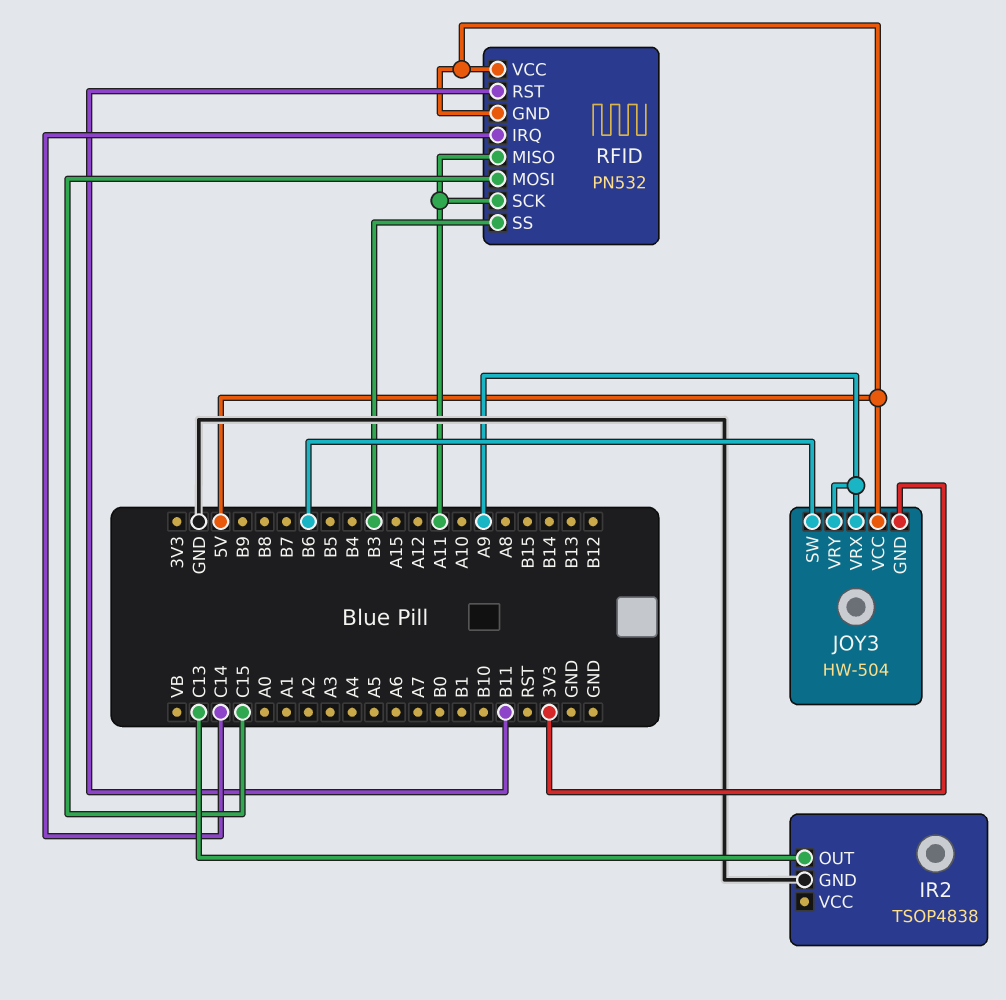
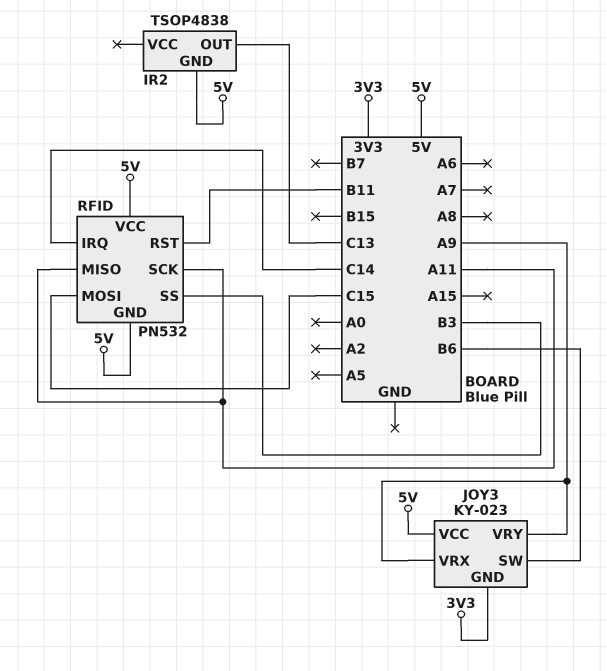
IR2 pin GND: GND -> 5V
JOY3: HW-504 -> KY-023

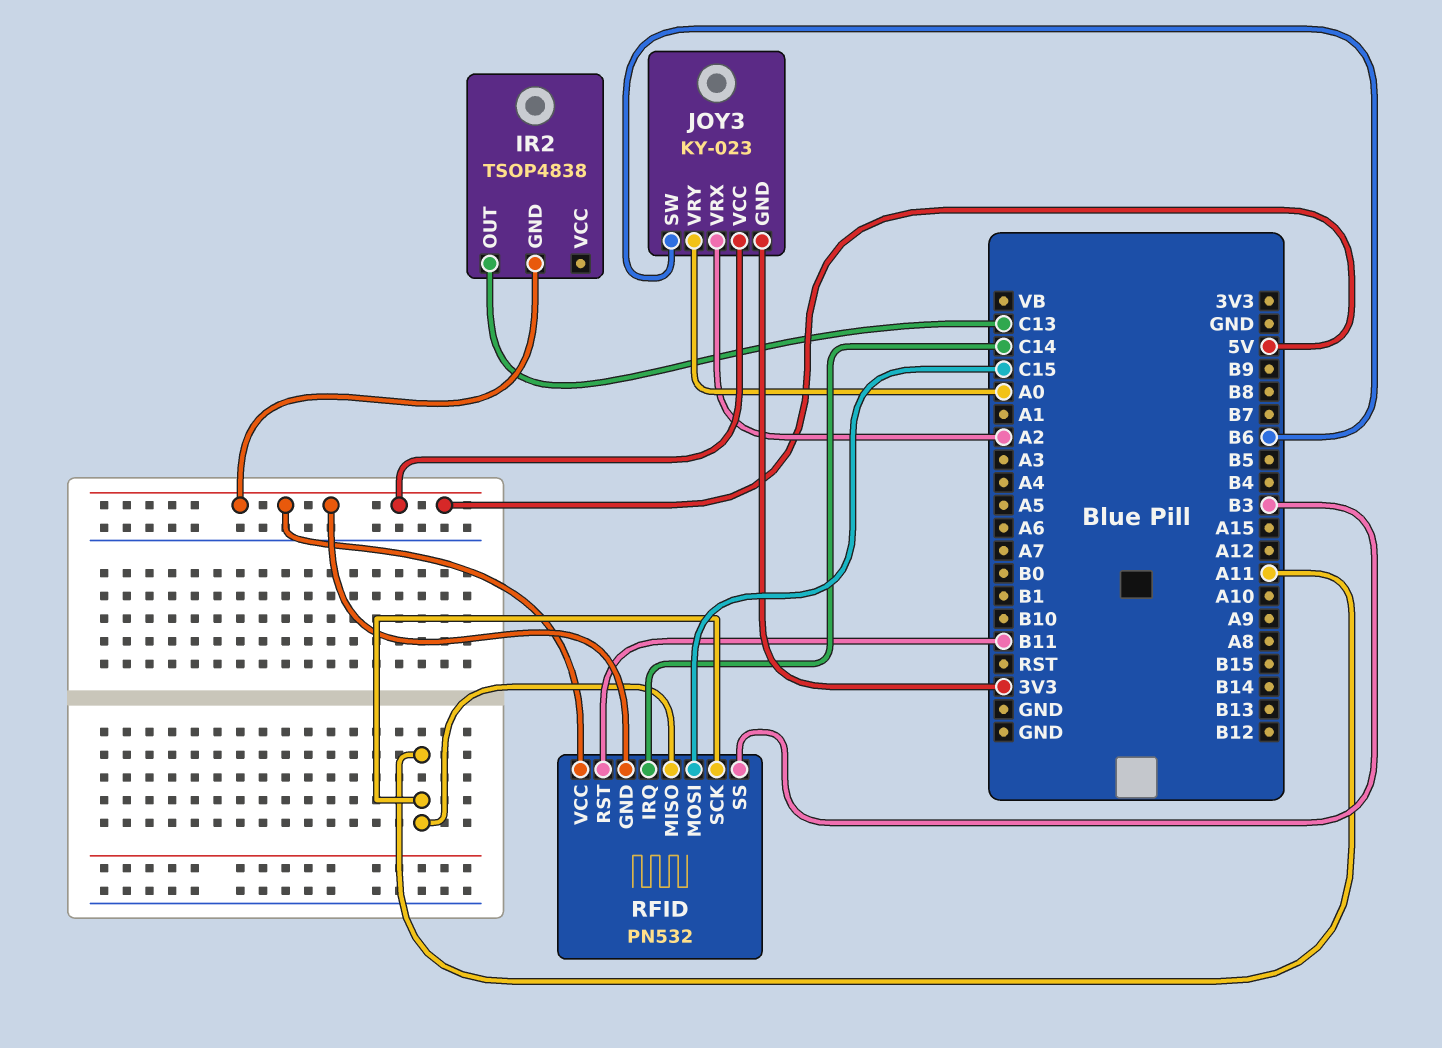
JOY3 pin VRX: A9 -> A2
JOY3 pin VRY: A9 -> A0

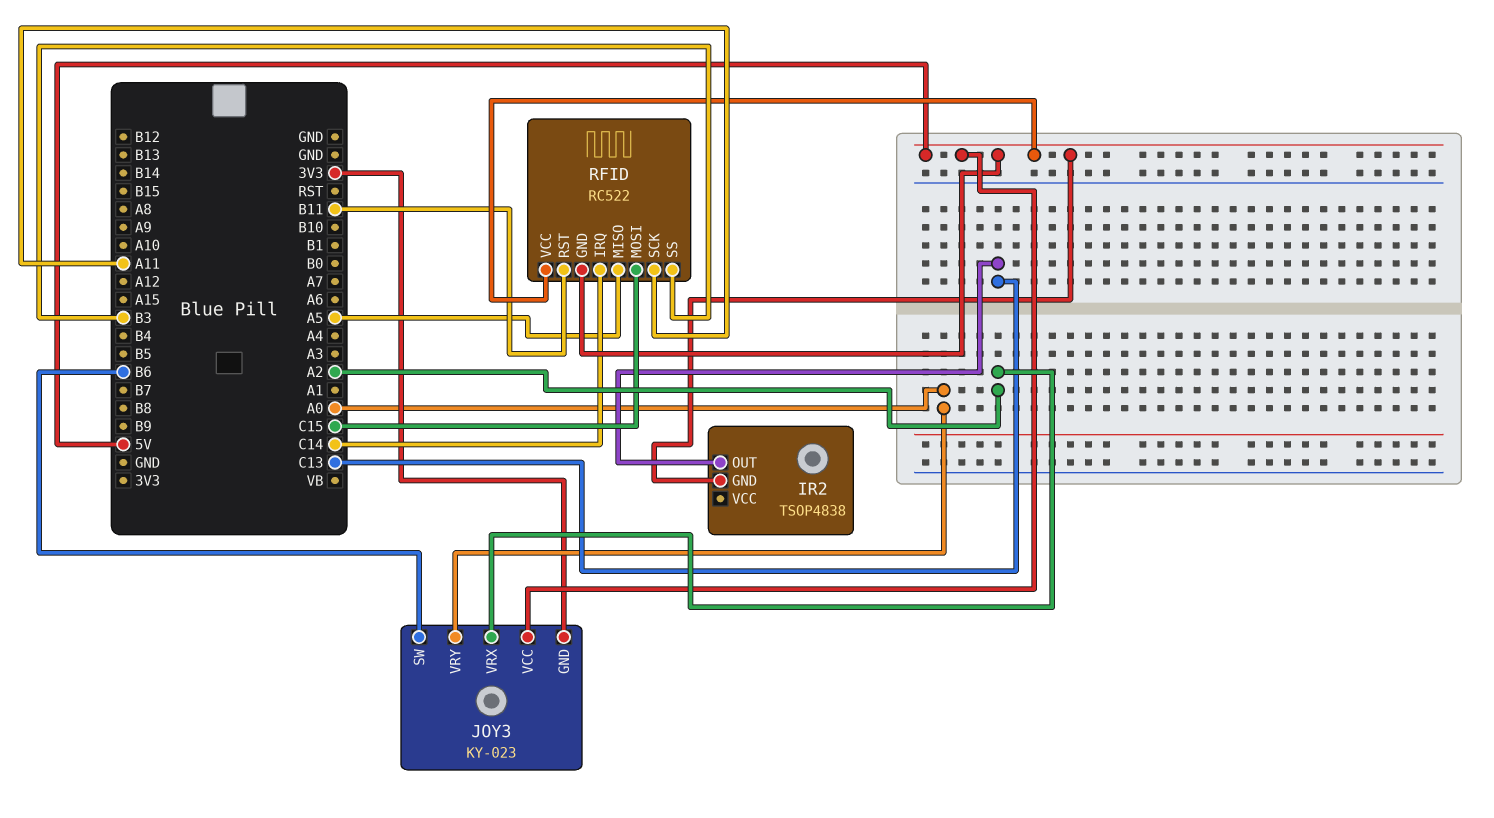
RFID: PN532 -> RC522
RFID pin MISO: A11 -> A5

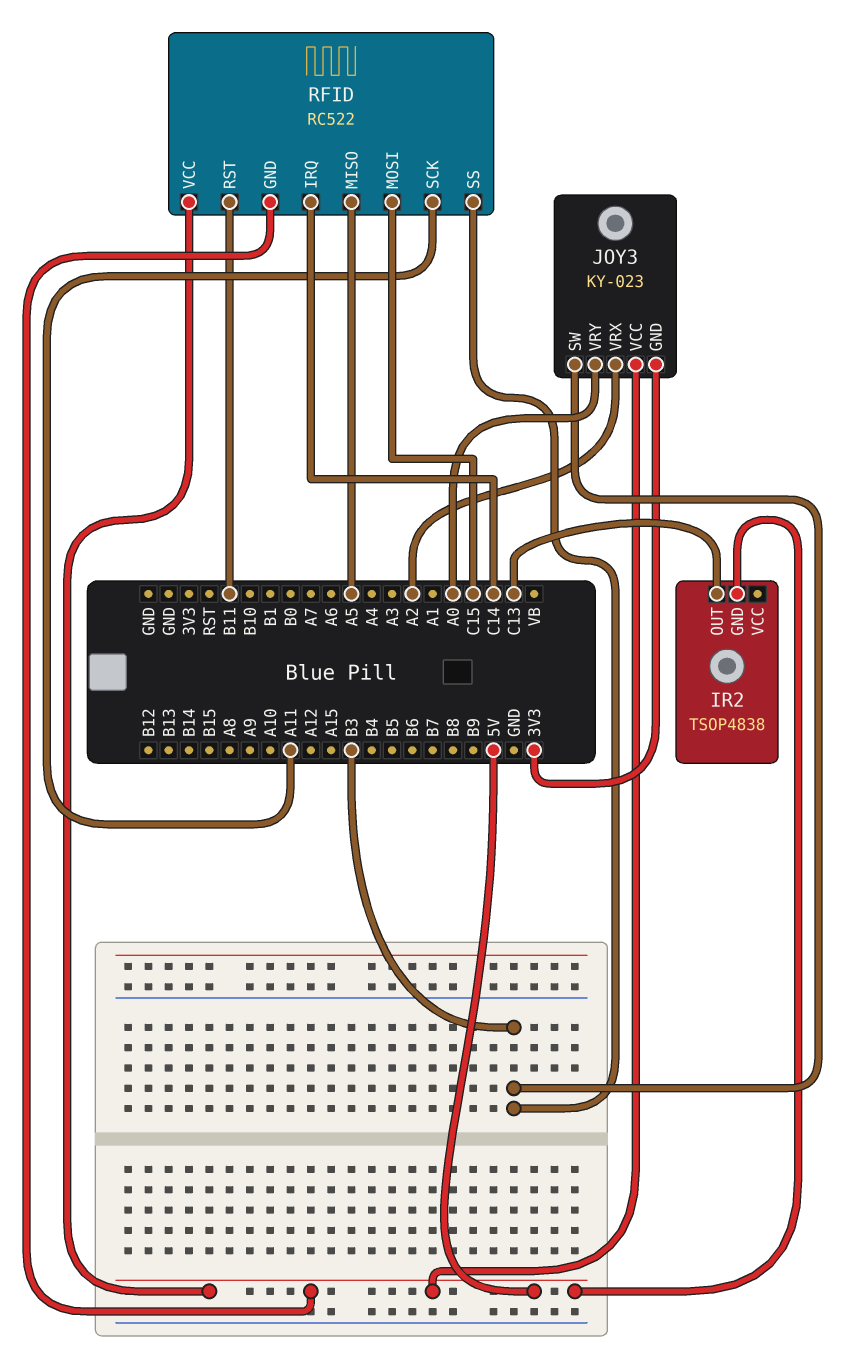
JOY3 pin SW: B6 -> B3

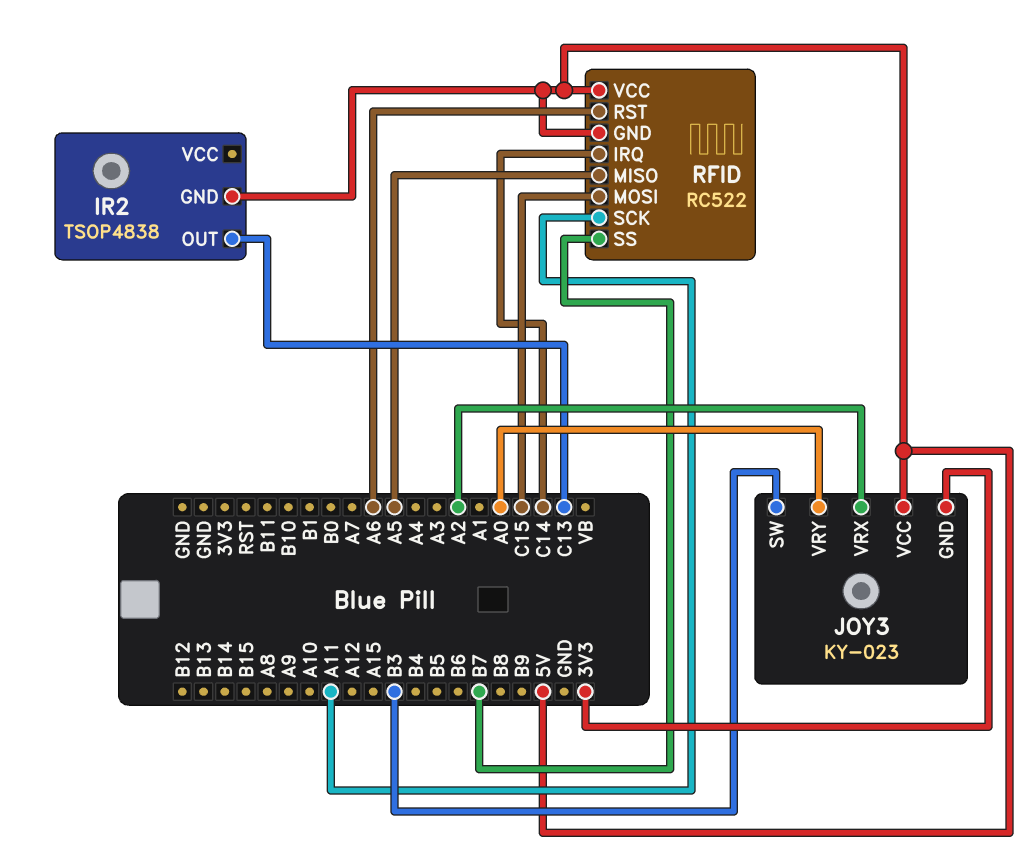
RFID pin RST: B11 -> A6
RFID pin SS: B3 -> B7

